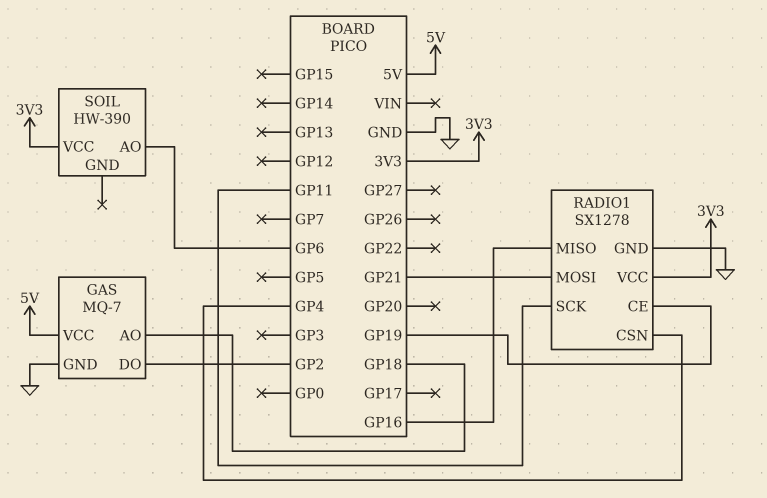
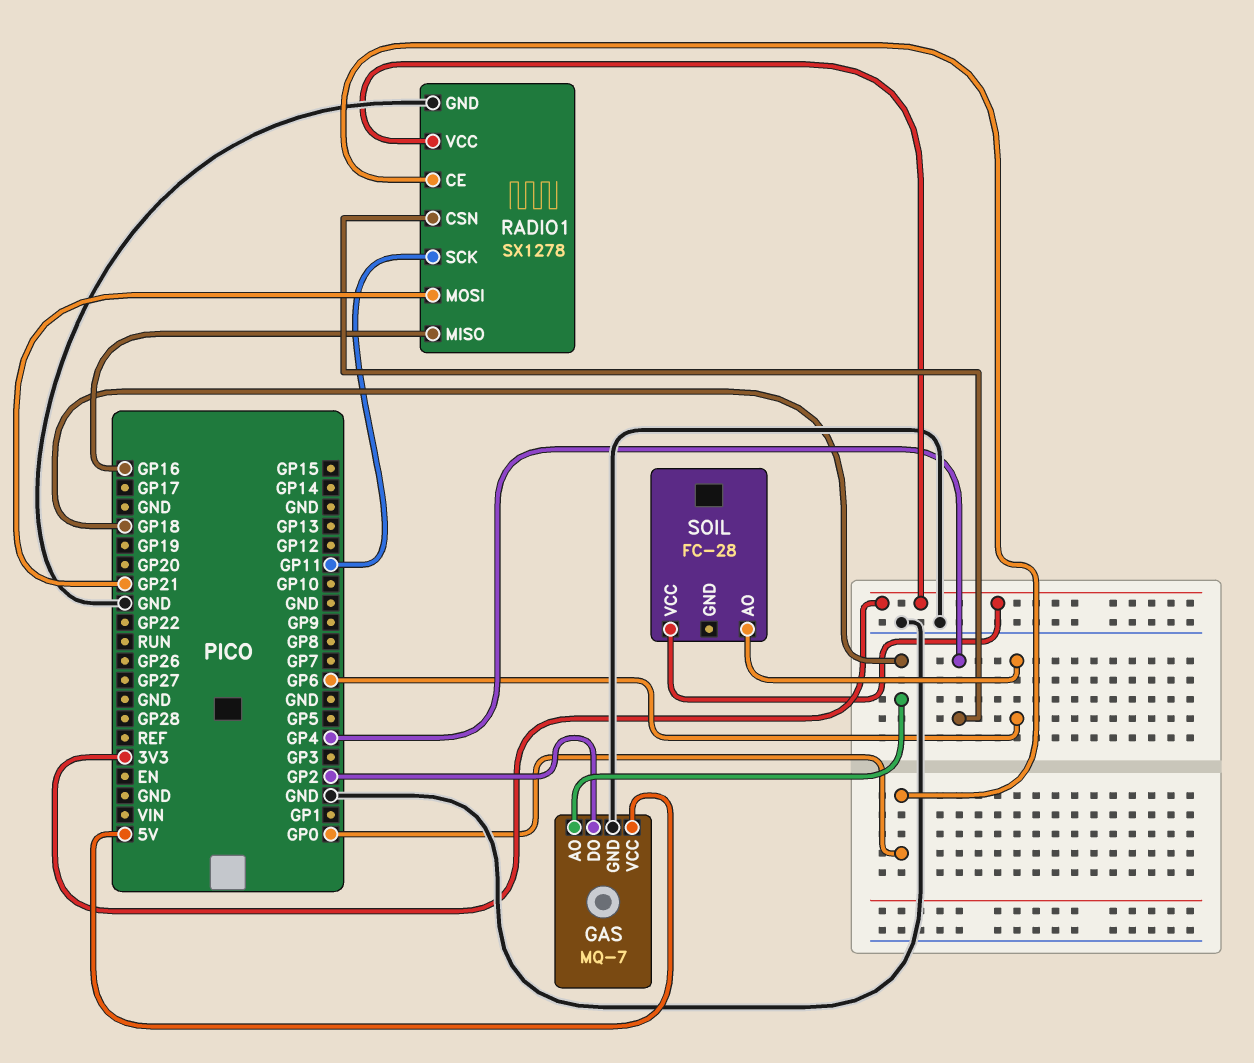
RADIO1 pin CE: GP19 -> GP0
SOIL: HW-390 -> FC-28

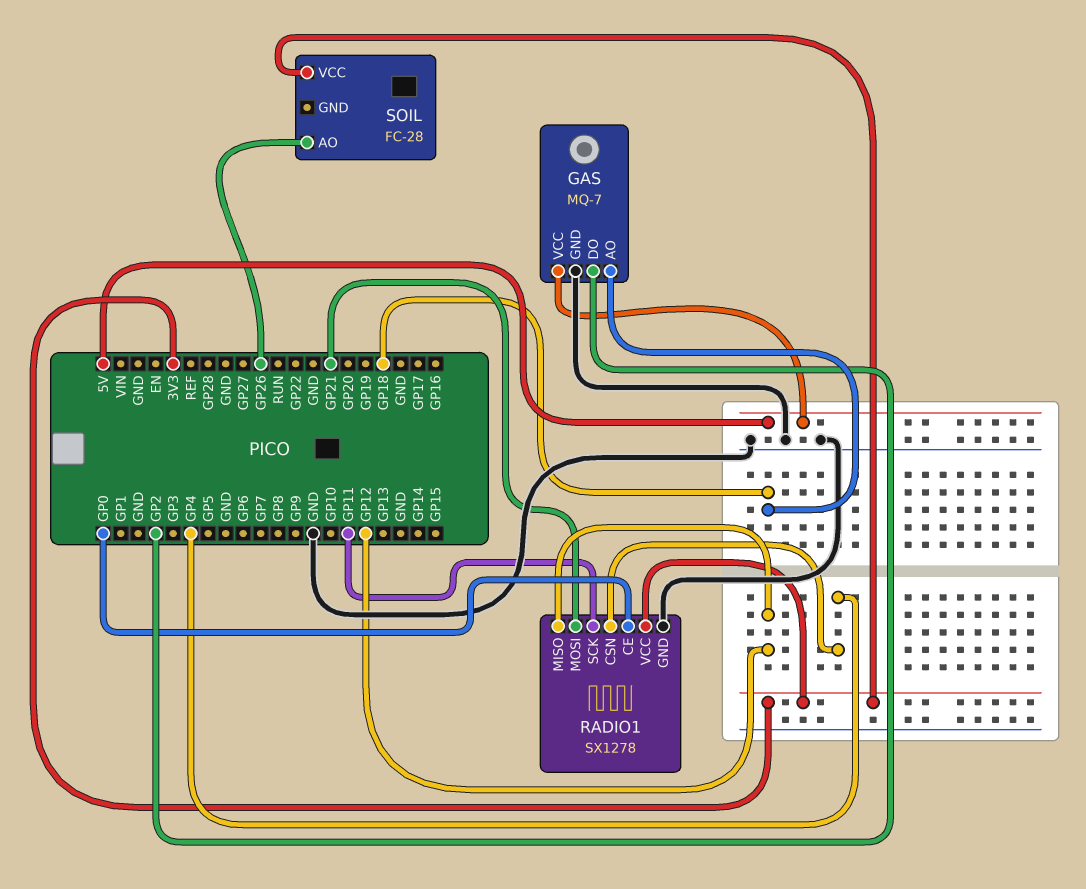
RADIO1 pin MISO: GP16 -> GP12
SOIL pin AO: GP6 -> GP26

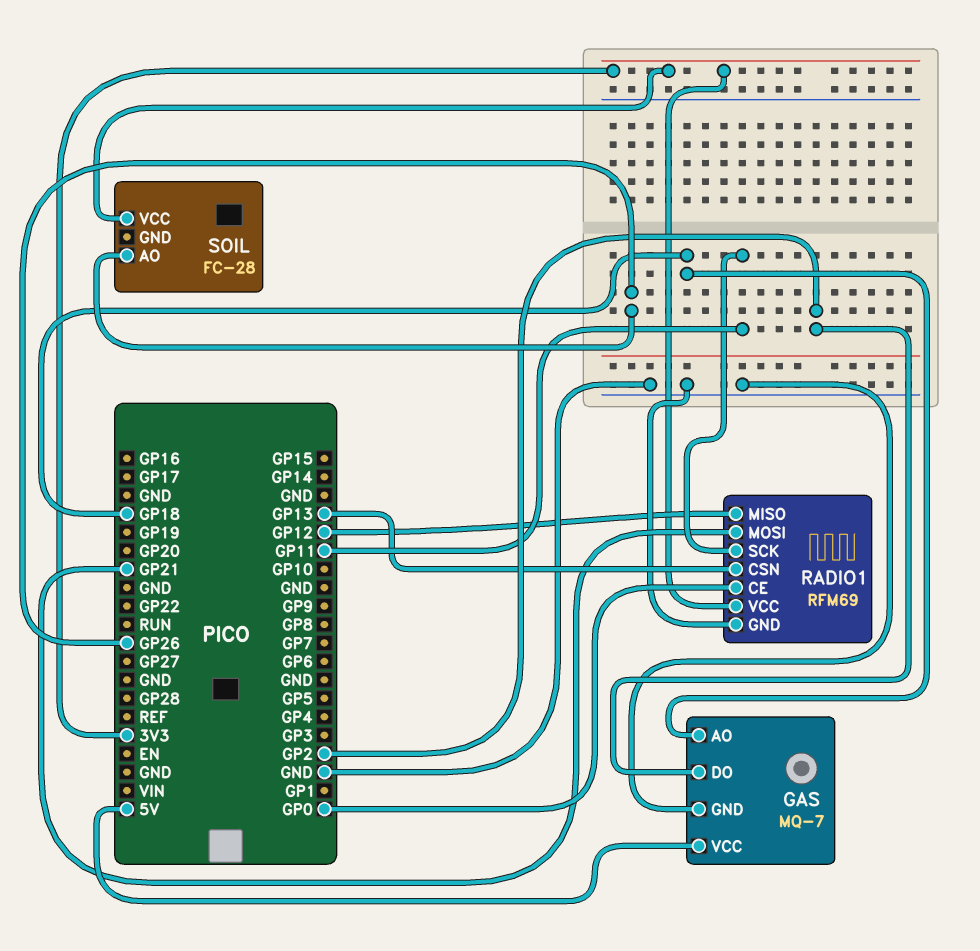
RADIO1: SX1278 -> RFM69
RADIO1 pin CSN: GP4 -> GP13

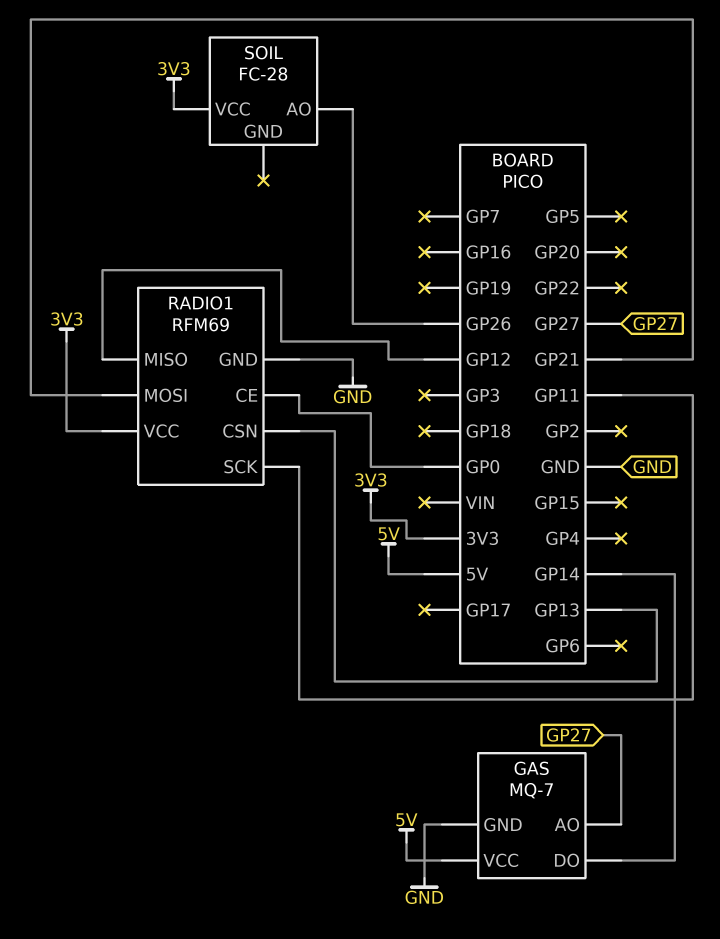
GAS pin AO: GP18 -> GP27
GAS pin DO: GP2 -> GP14

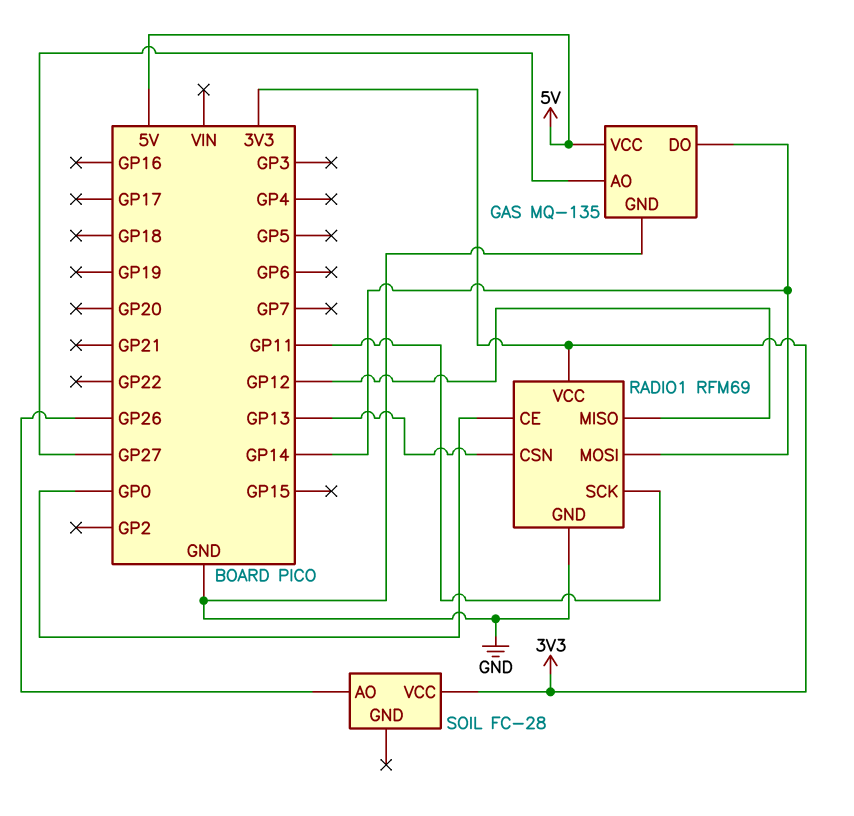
GAS: MQ-7 -> MQ-135
RADIO1 pin MOSI: GP21 -> GP14

